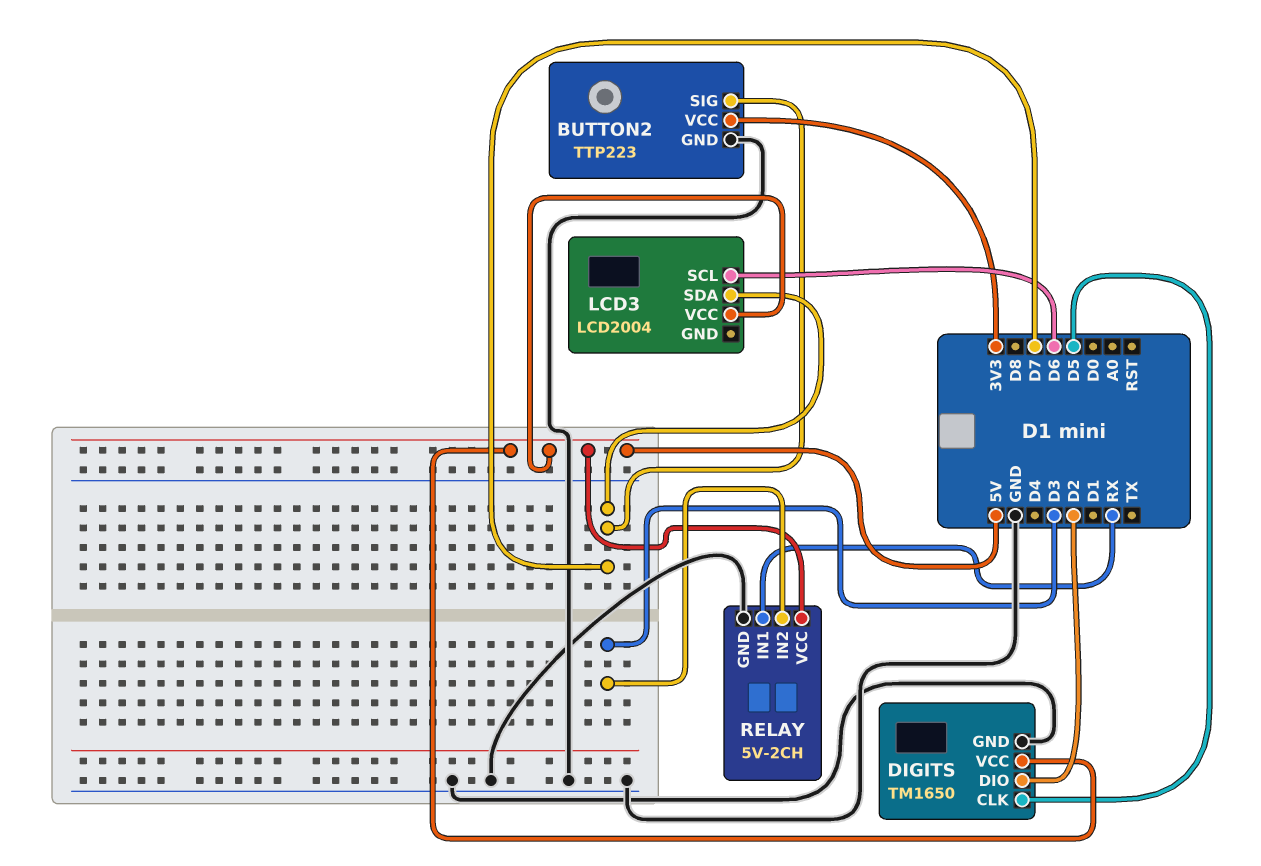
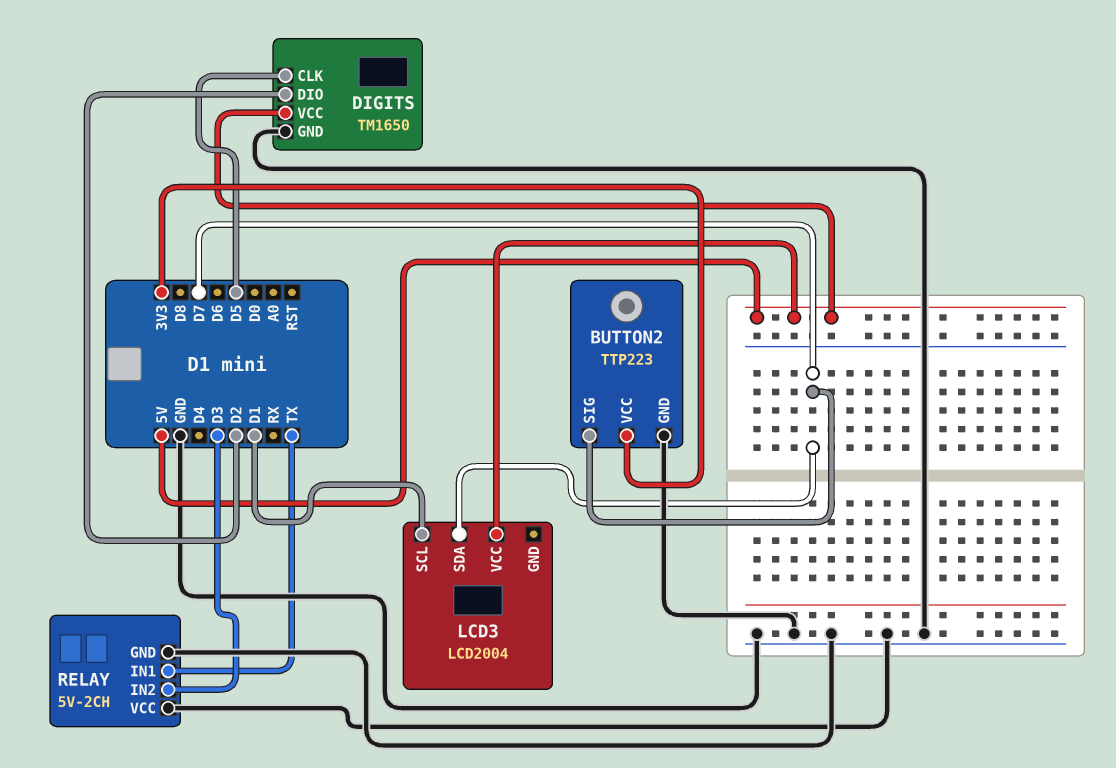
LCD3 pin SCL: D6 -> D1
RELAY pin IN1: RX -> TX
RELAY pin VCC: 5V -> GND

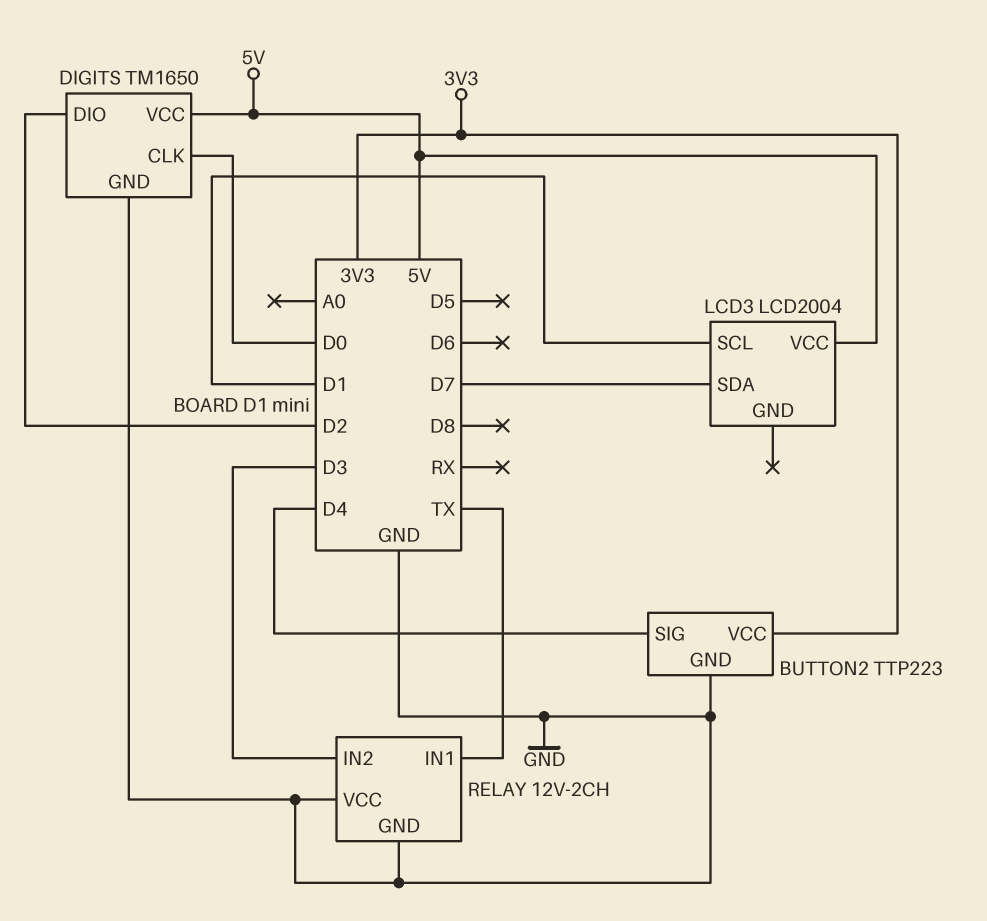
BUTTON2 pin SIG: D7 -> D4
DIGITS pin CLK: D5 -> D0
RELAY: 5V-2CH -> 12V-2CH

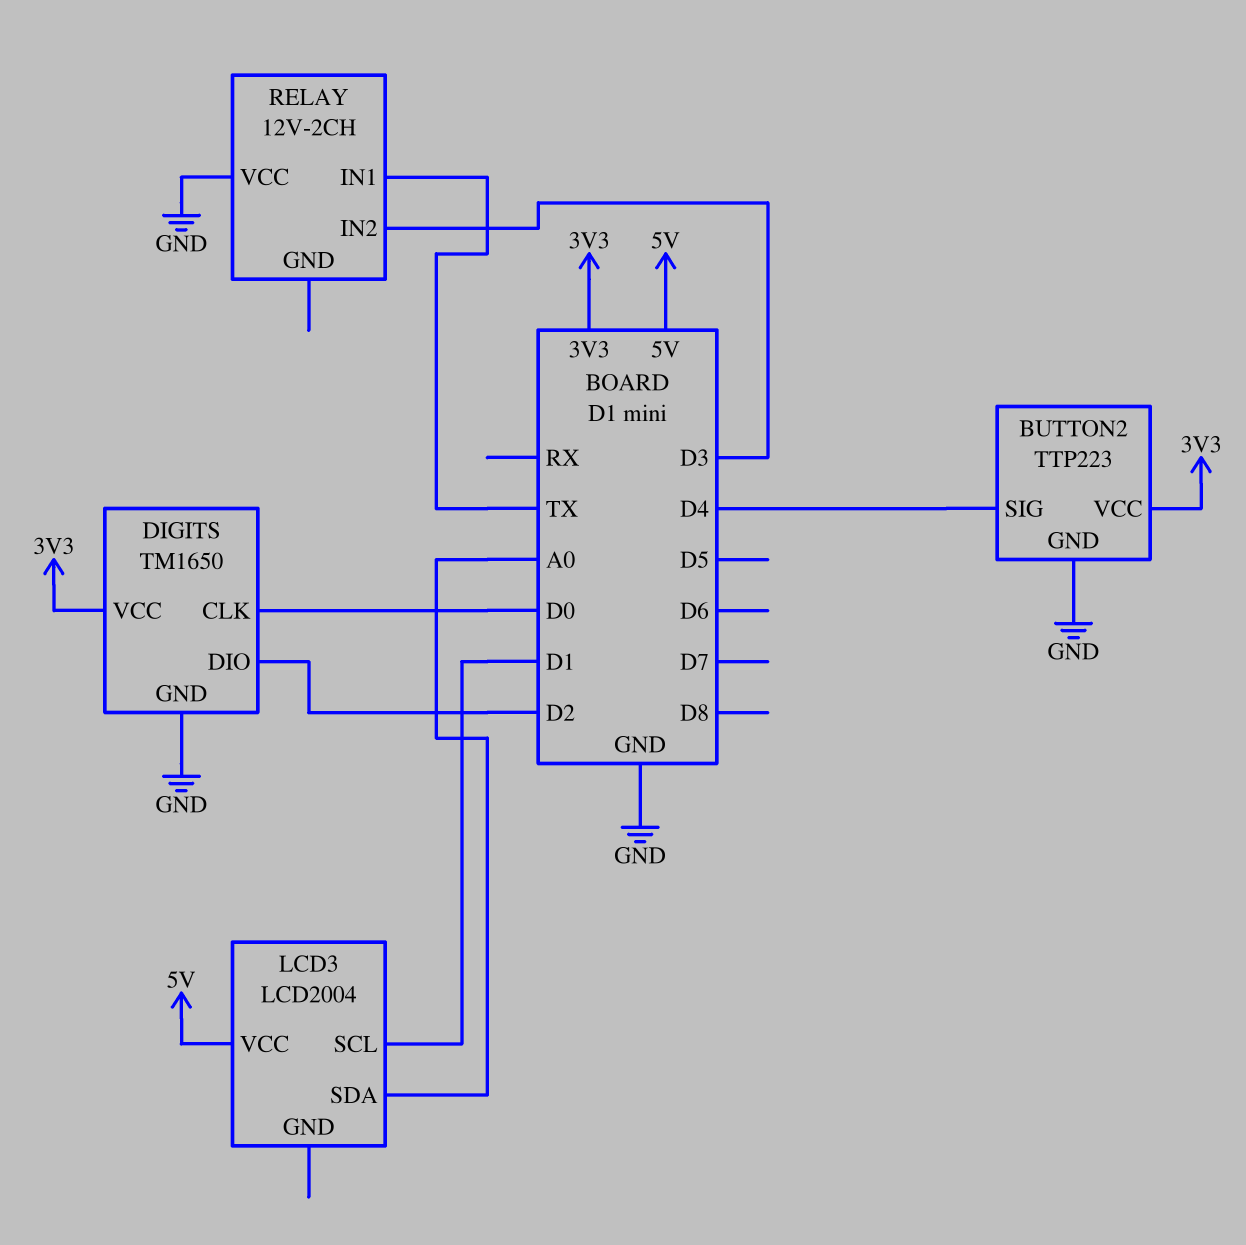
DIGITS pin VCC: 5V -> 3V3
LCD3 pin SDA: D7 -> A0
RELAY pin GND: GND -> none

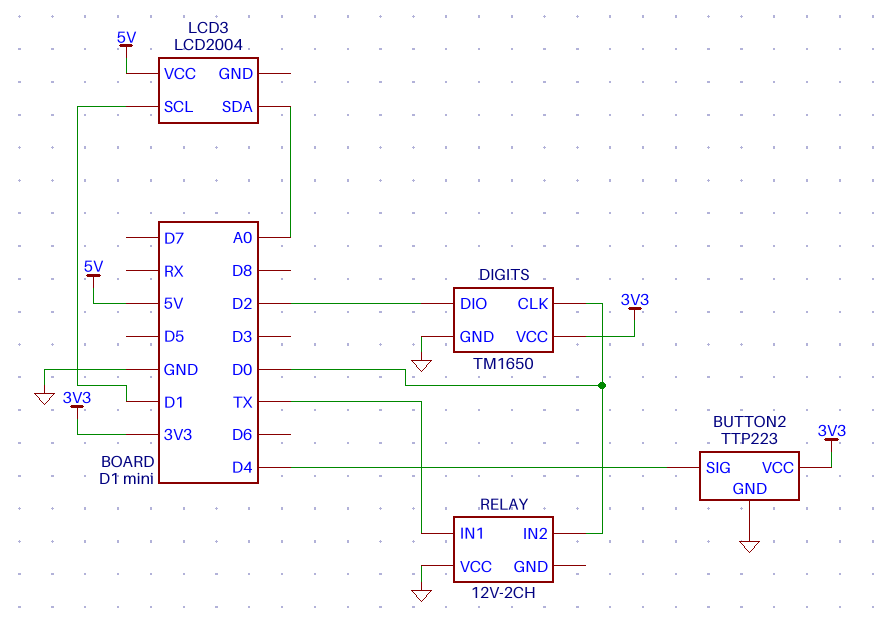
RELAY pin IN2: D3 -> D0

